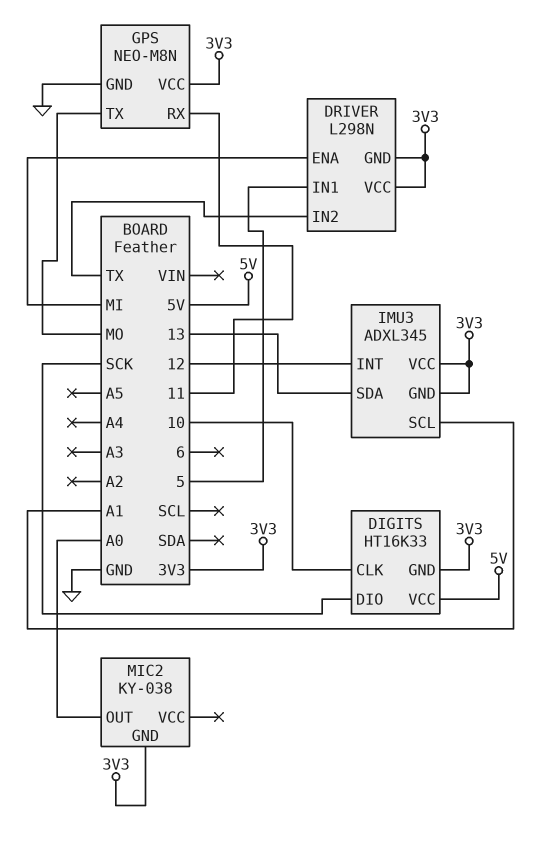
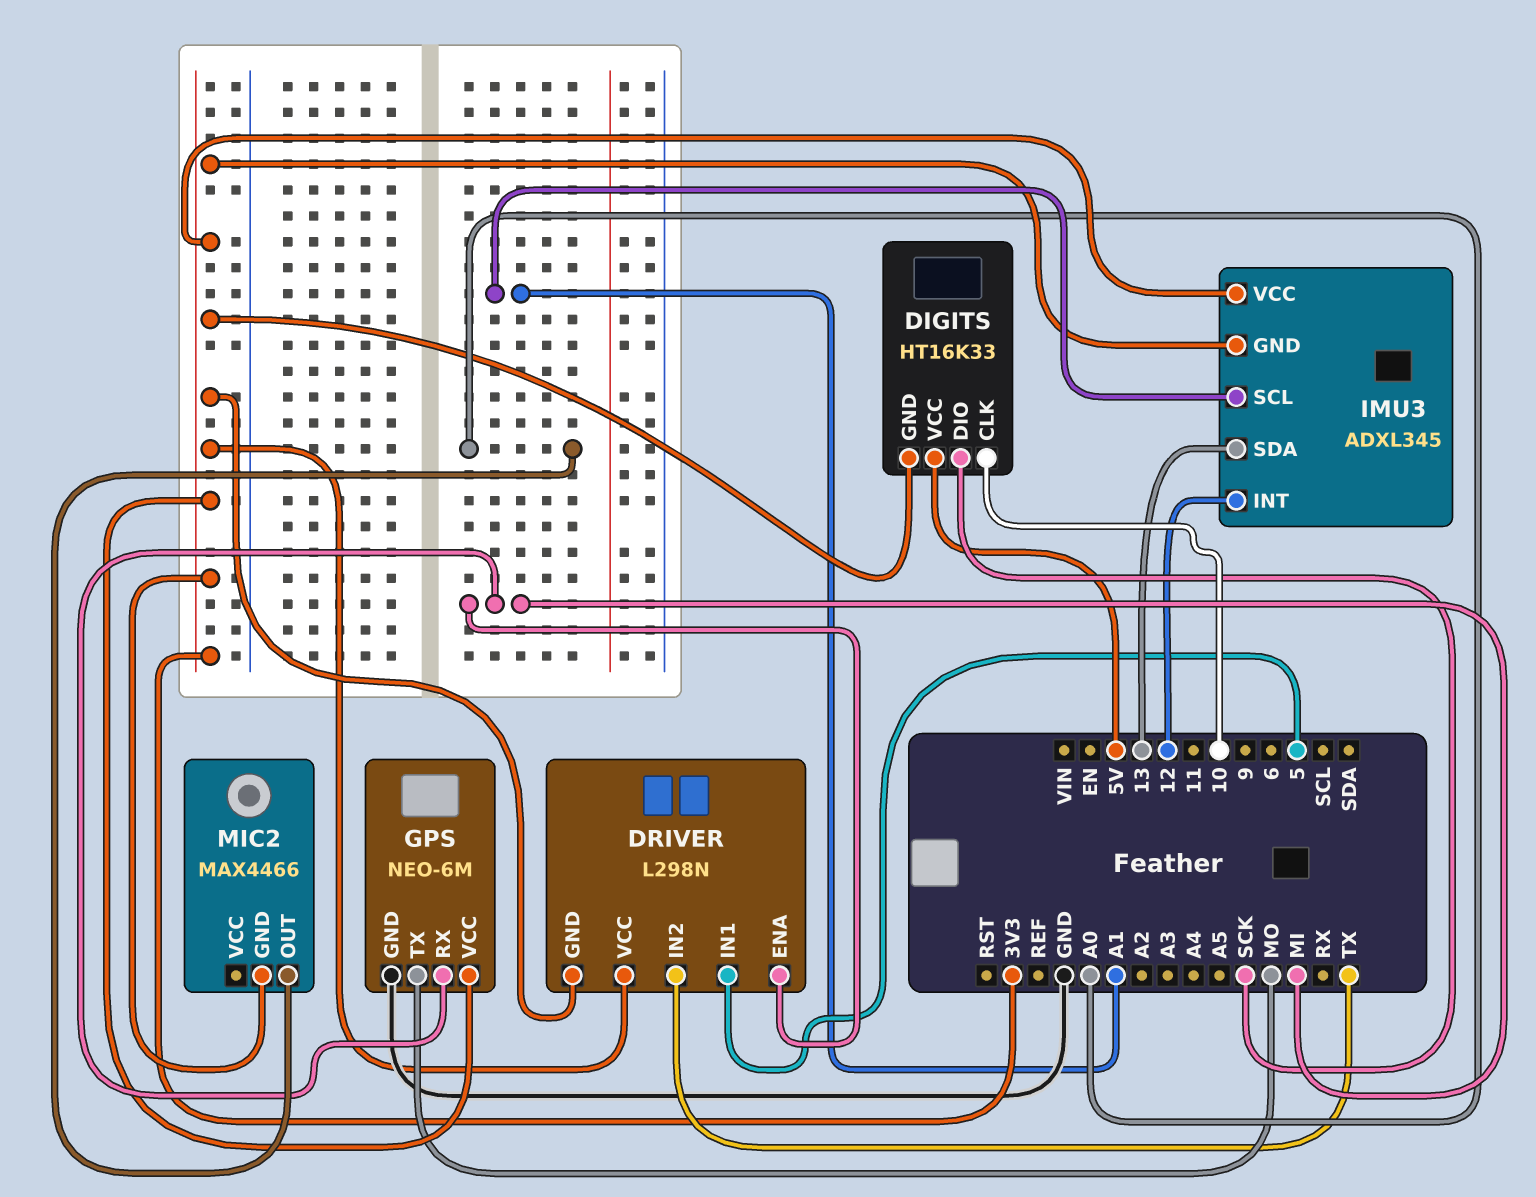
GPS: NEO-M8N -> NEO-6M
GPS pin RX: 11 -> MI
MIC2: KY-038 -> MAX4466

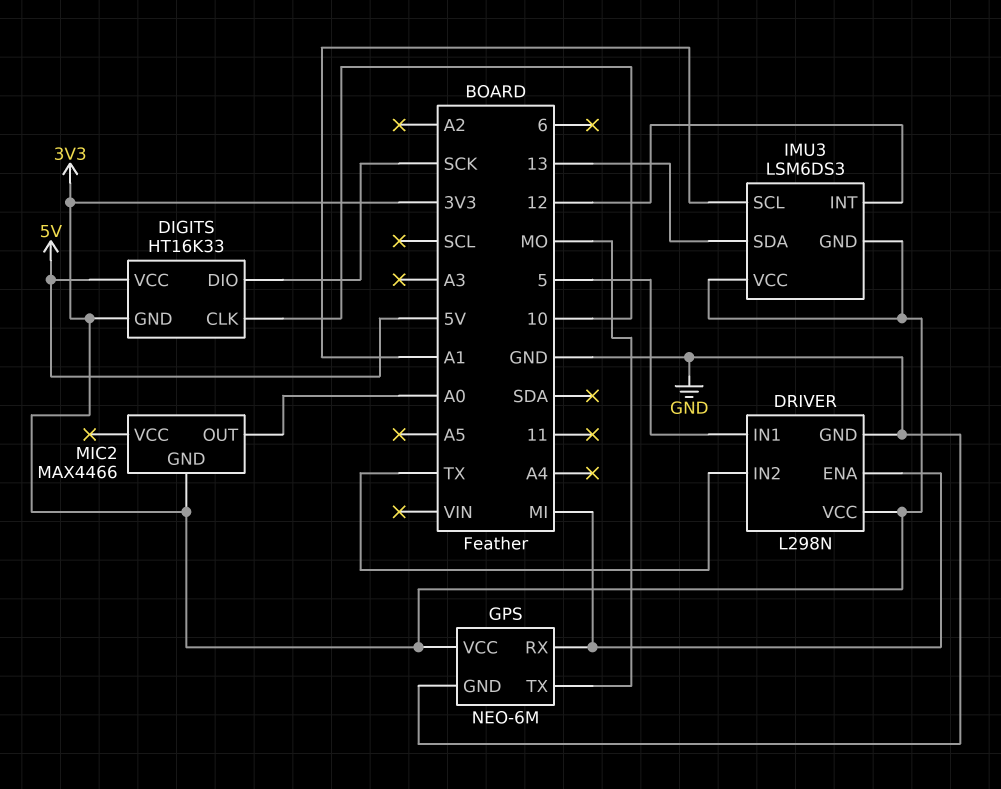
DRIVER pin GND: 3V3 -> GND
IMU3: ADXL345 -> LSM6DS3

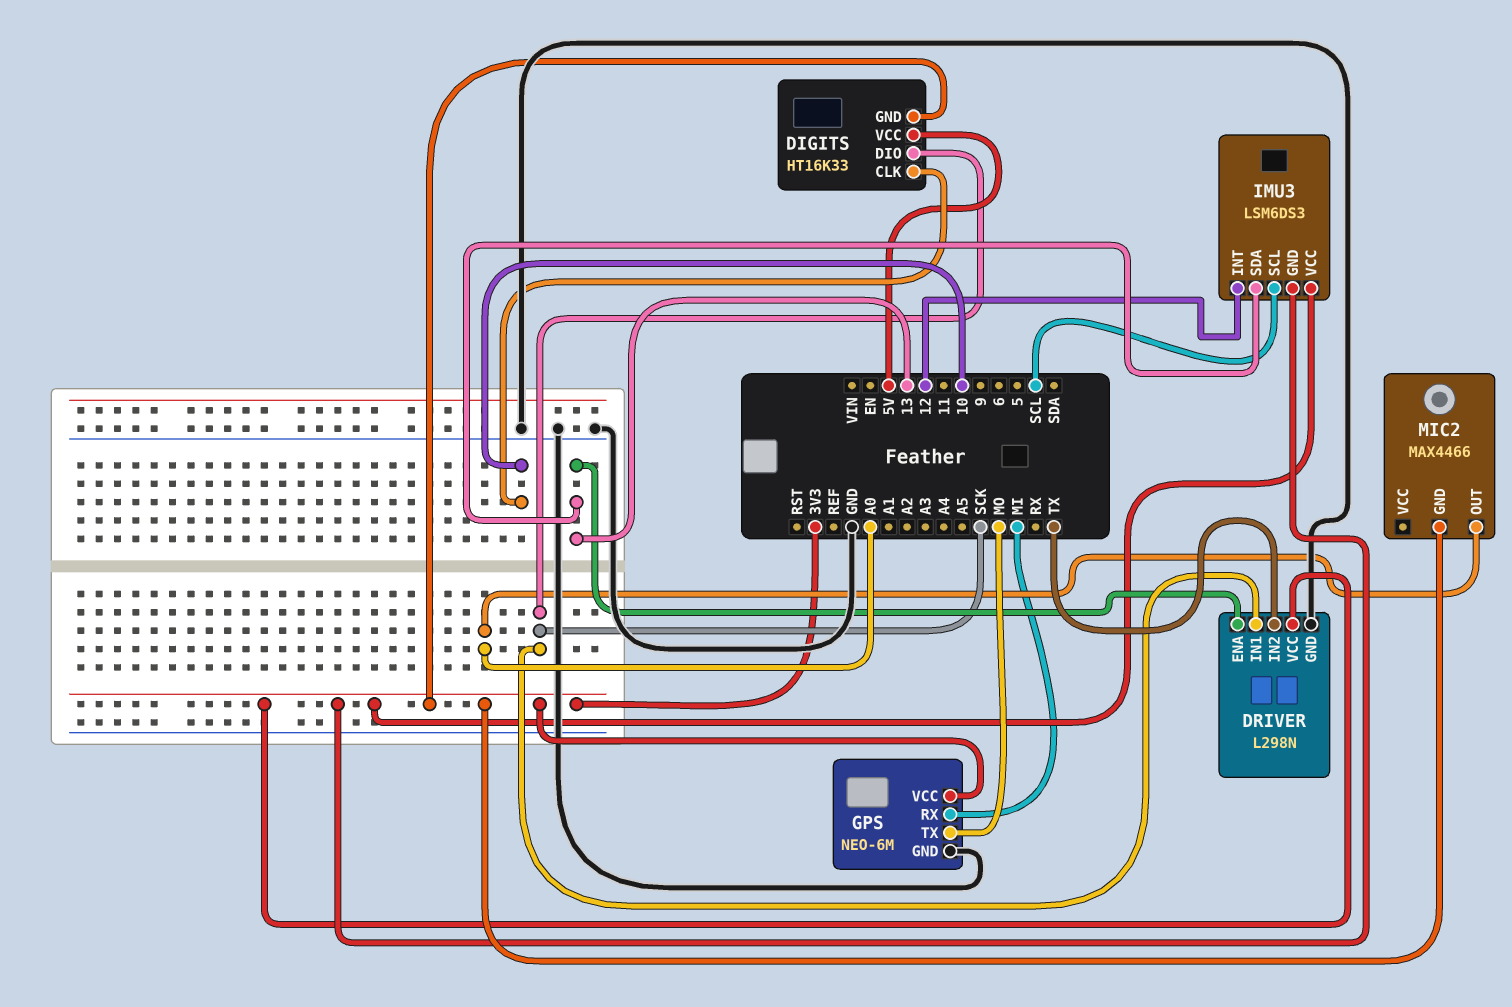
DRIVER pin ENA: MI -> 13
DRIVER pin IN1: 5 -> SCK
IMU3 pin SCL: A1 -> SCL

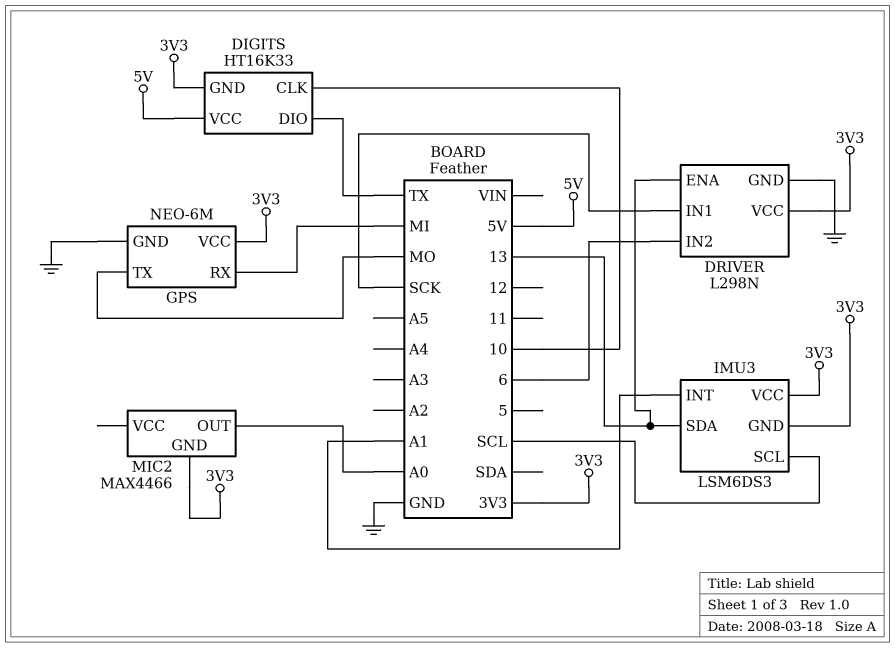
DIGITS pin DIO: SCK -> TX
DRIVER pin IN2: TX -> 6
IMU3 pin INT: 12 -> A1

